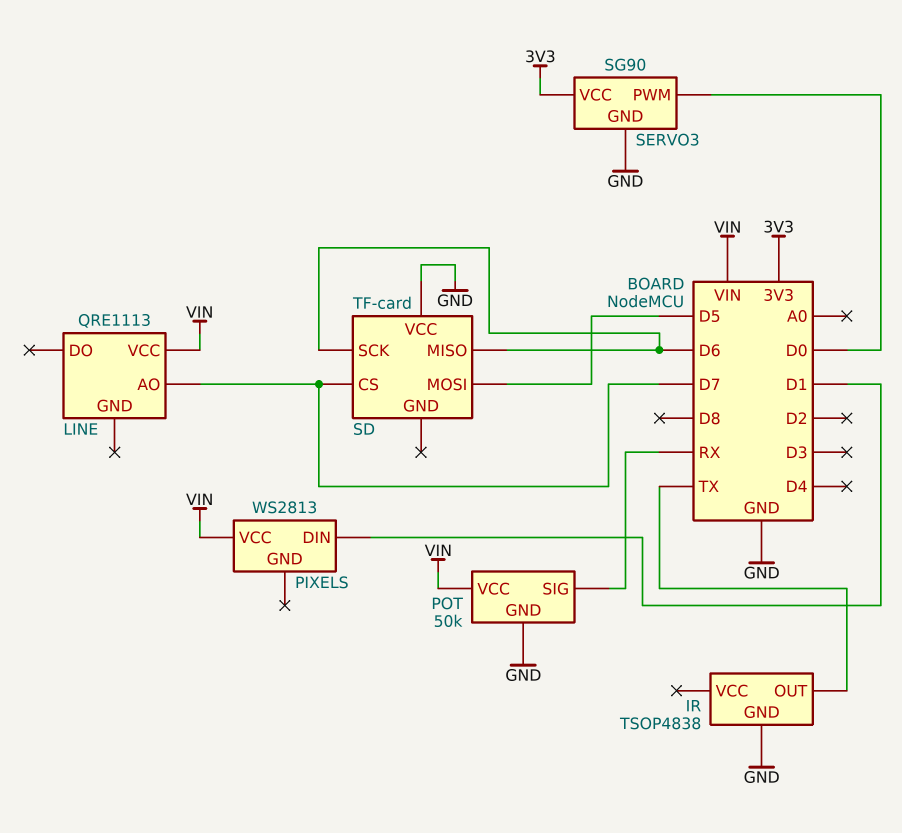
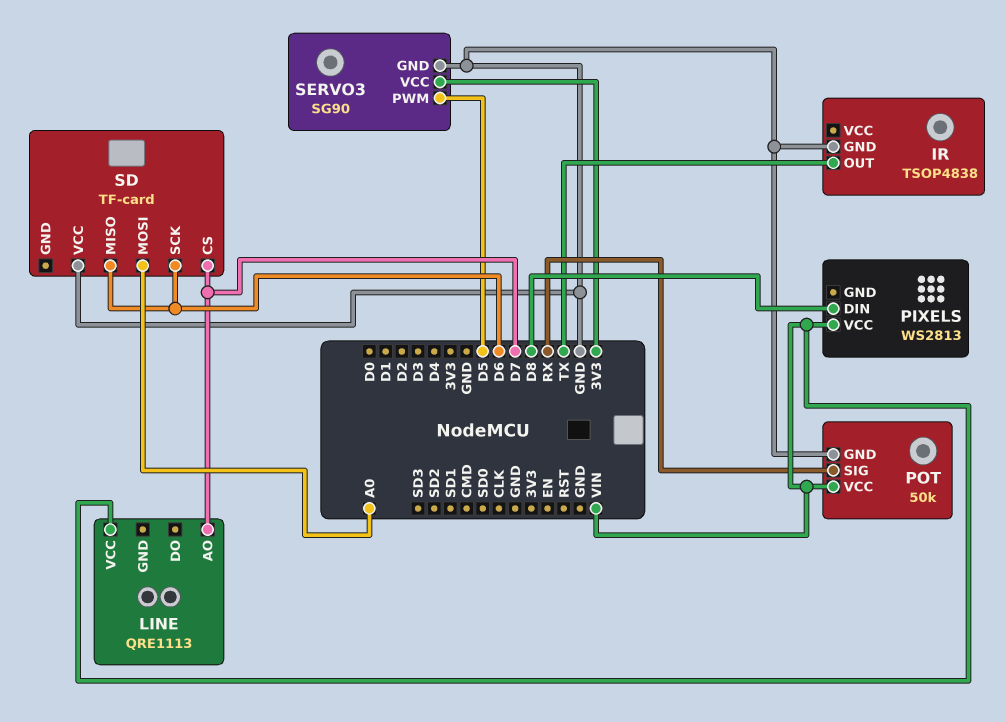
PIXELS pin DIN: D1 -> D8
SD pin MOSI: D5 -> A0
SERVO3 pin PWM: D0 -> D5

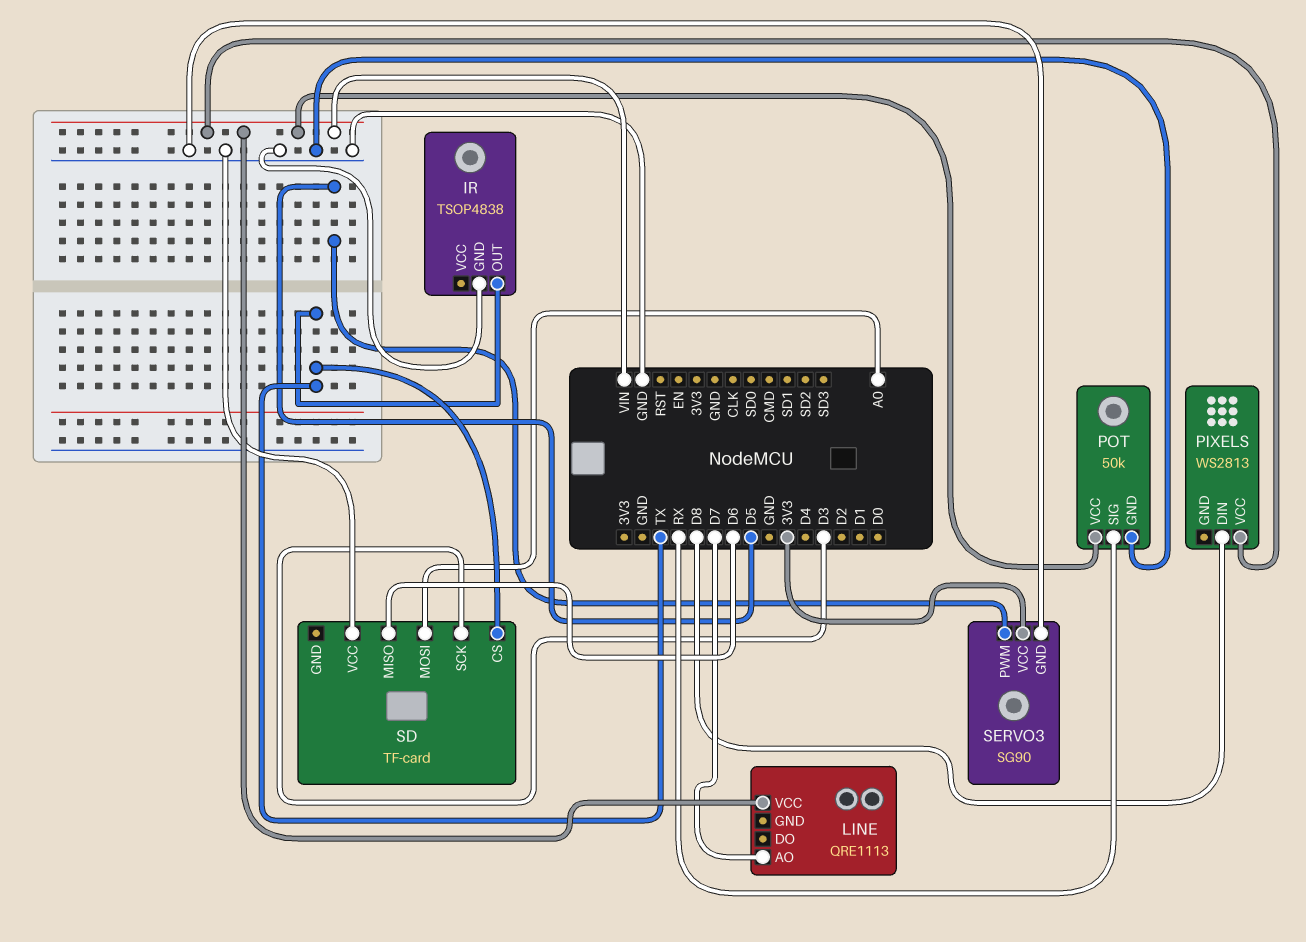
SD pin CS: D7 -> TX
SD pin SCK: D6 -> D3

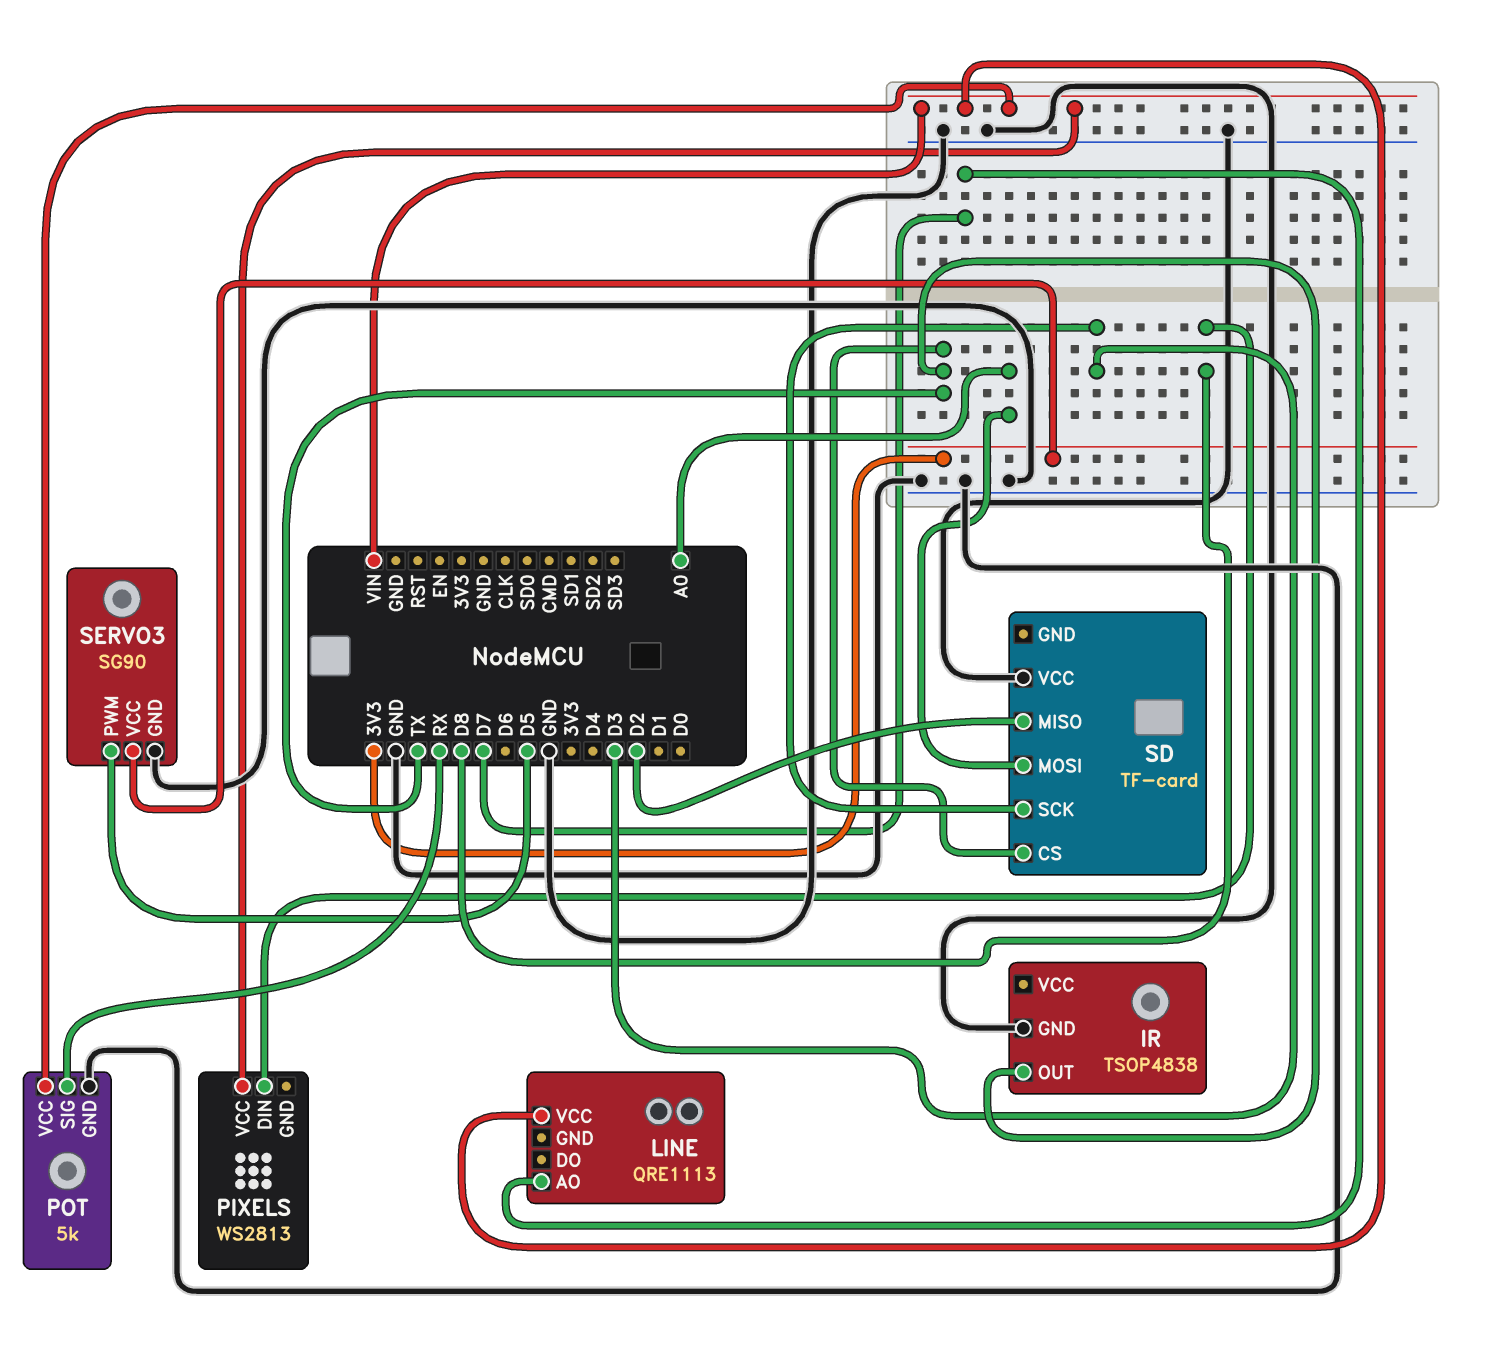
POT: 50k -> 5k
SD pin MISO: D6 -> D2

